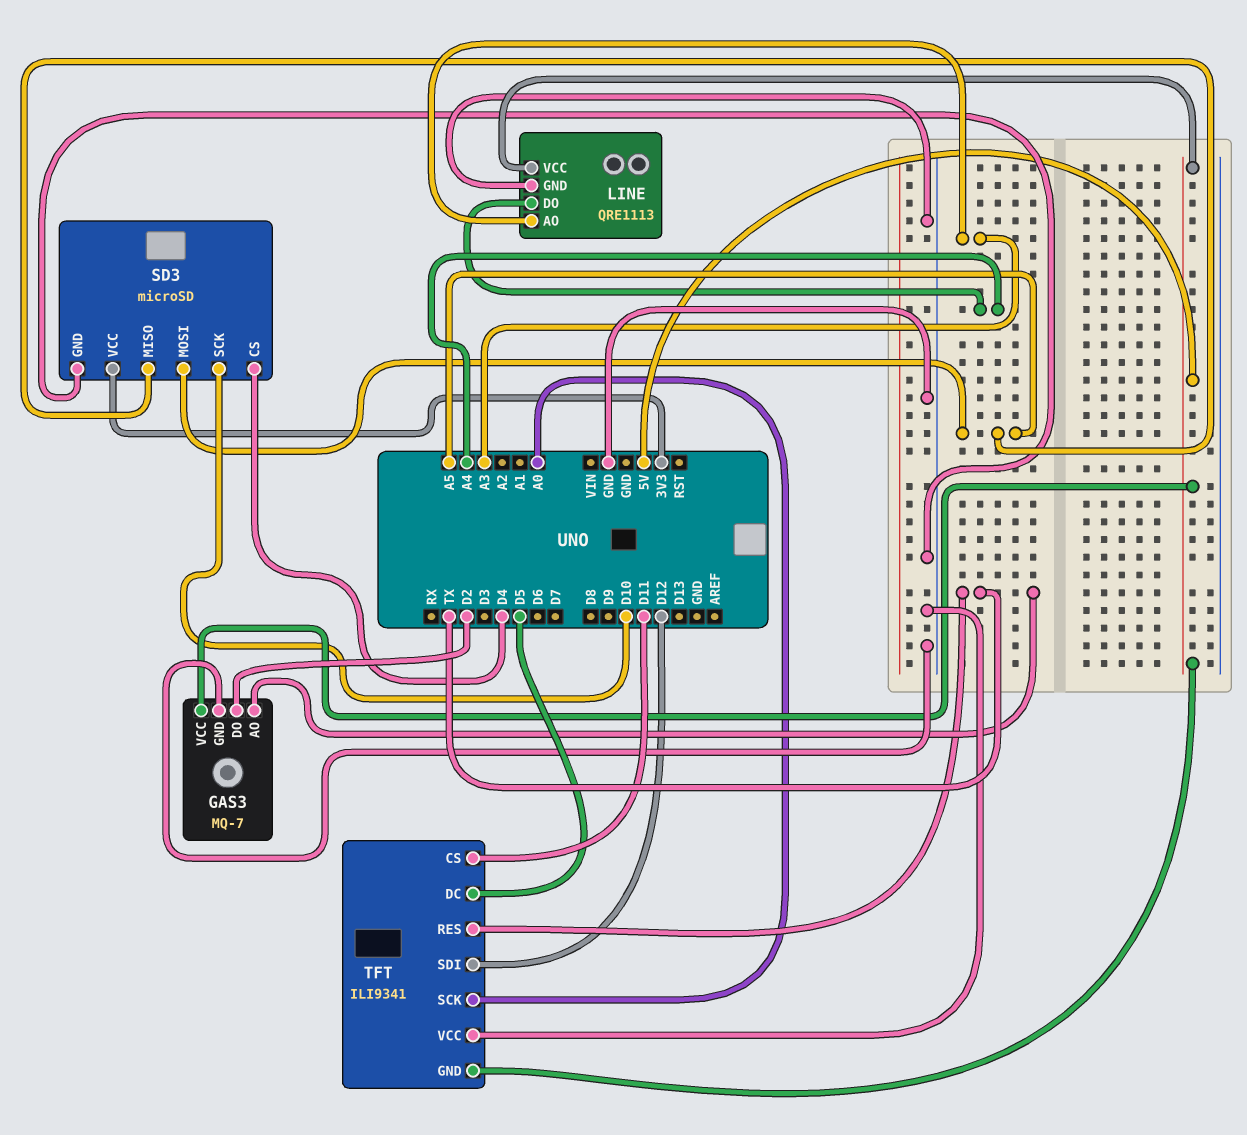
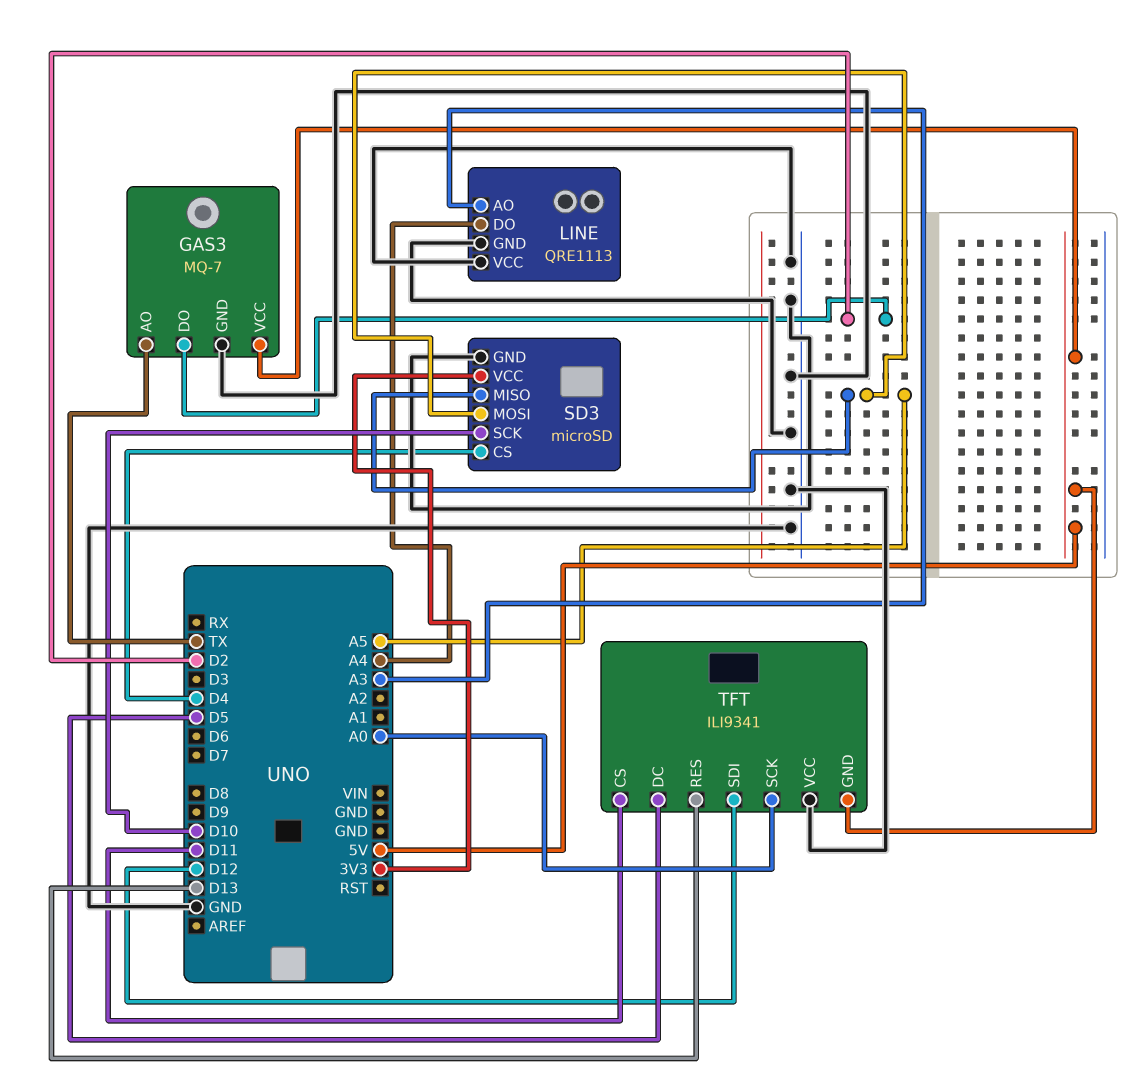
LINE pin VCC: 5V -> GND
TFT pin RES: TX -> D13

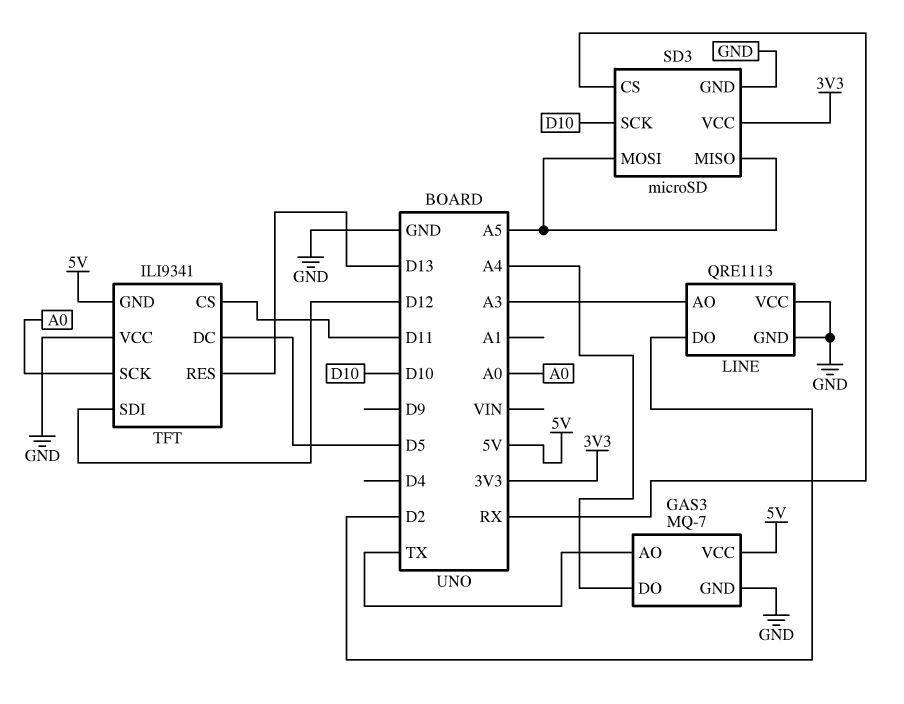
GAS3 pin DO: D2 -> A4
LINE pin DO: A4 -> D2
SD3 pin CS: D4 -> RX

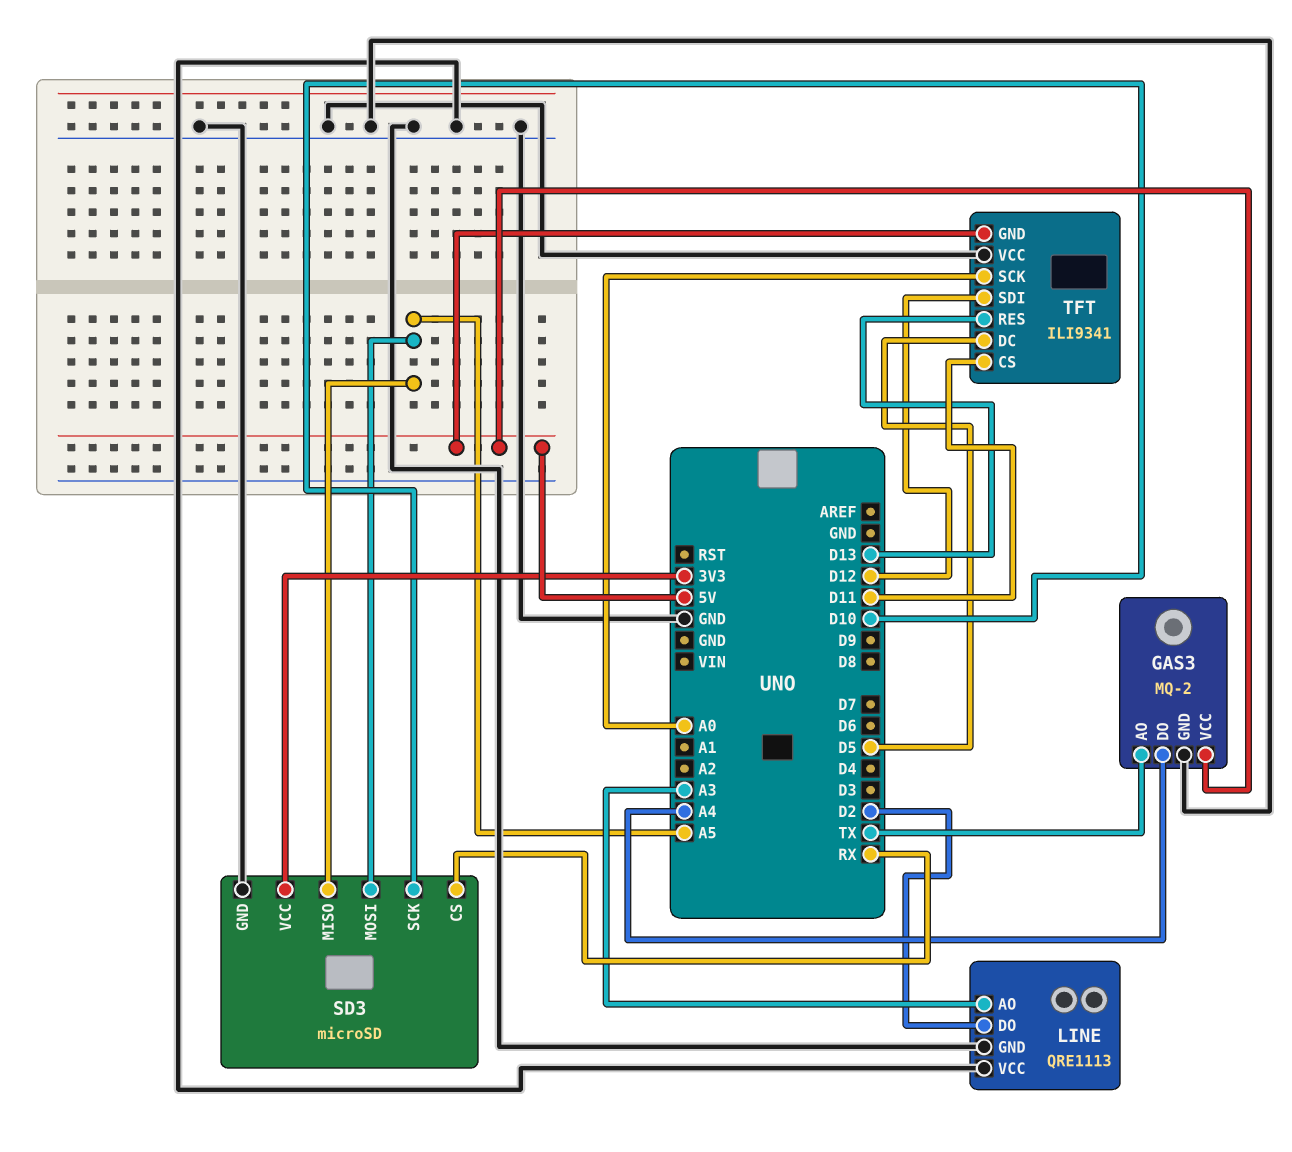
GAS3: MQ-7 -> MQ-2

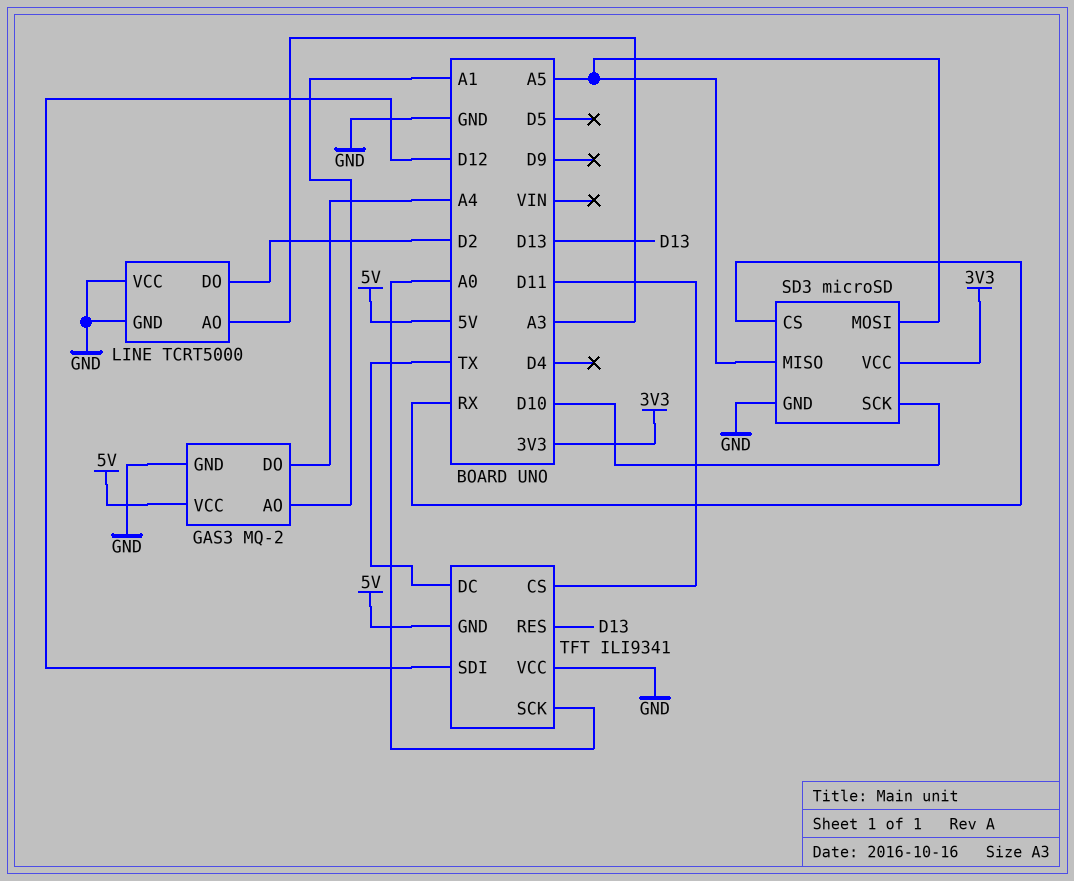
GAS3 pin AO: TX -> A1
LINE: QRE1113 -> TCRT5000
TFT pin DC: D5 -> TX

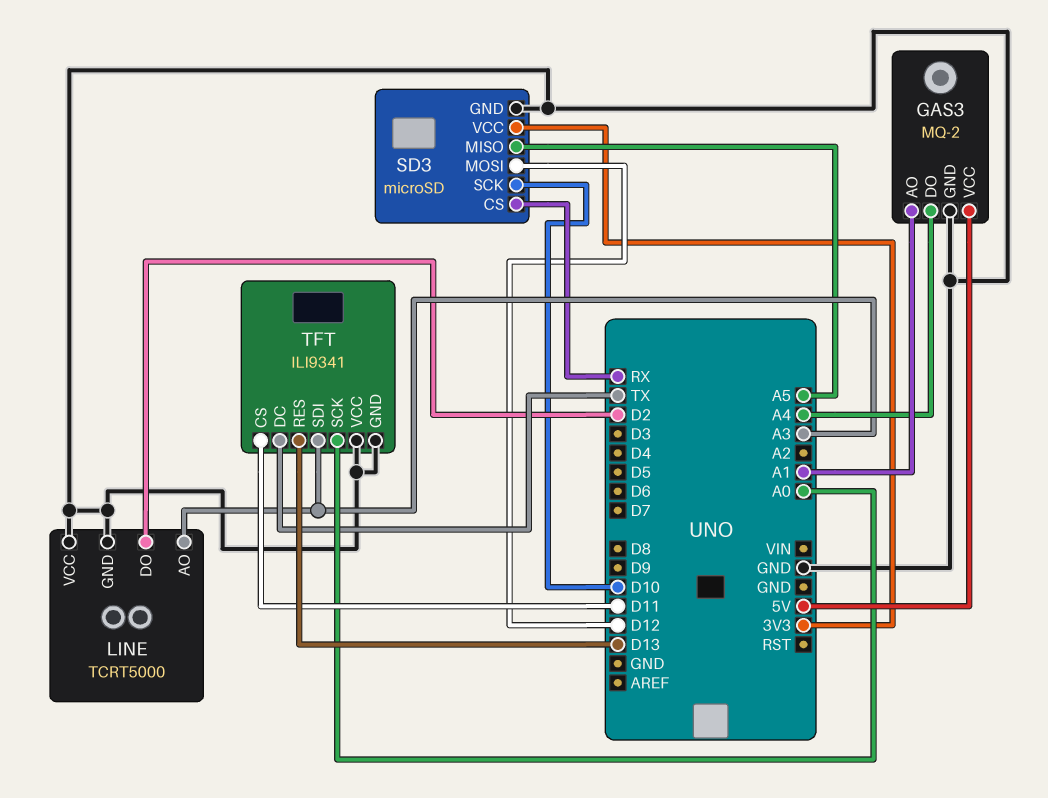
SD3 pin MOSI: A5 -> D12
TFT pin GND: 5V -> GND
TFT pin SDI: D12 -> A3

